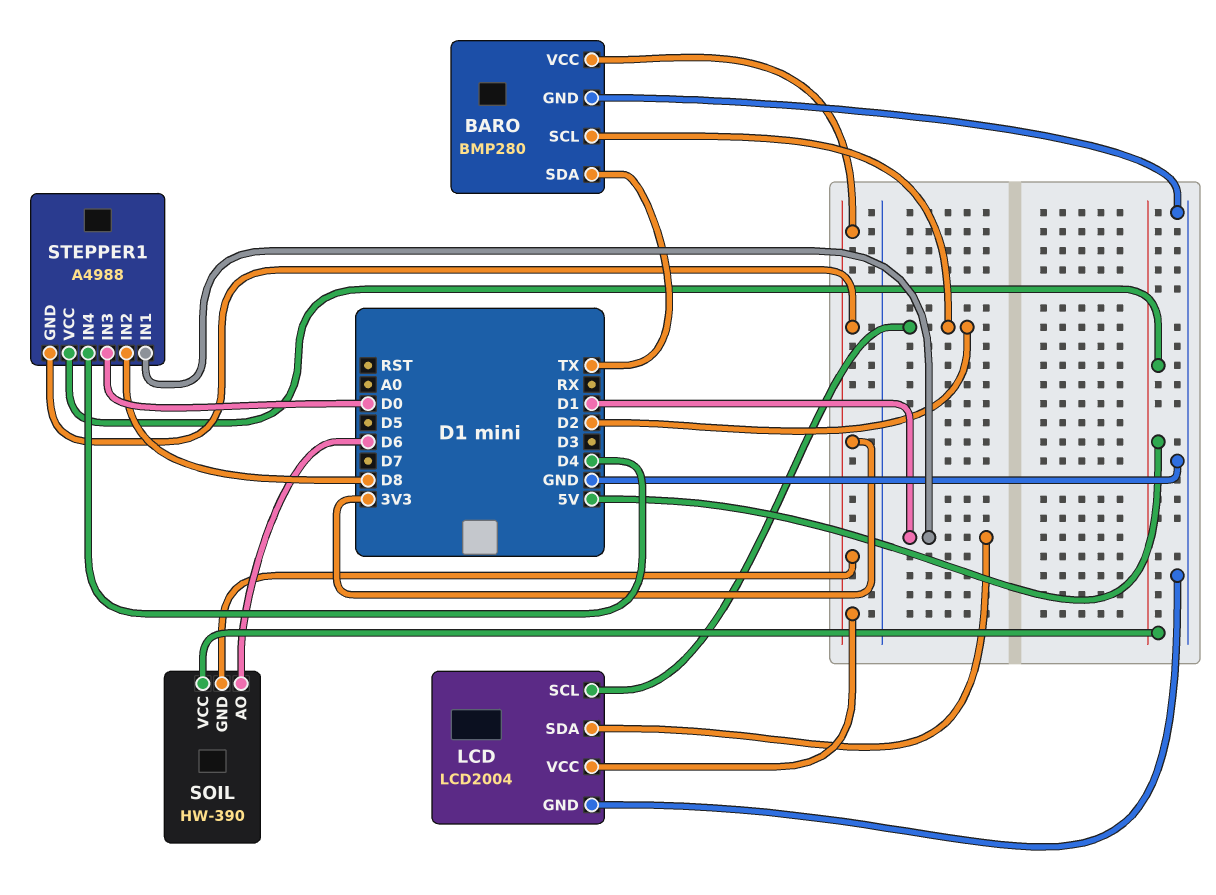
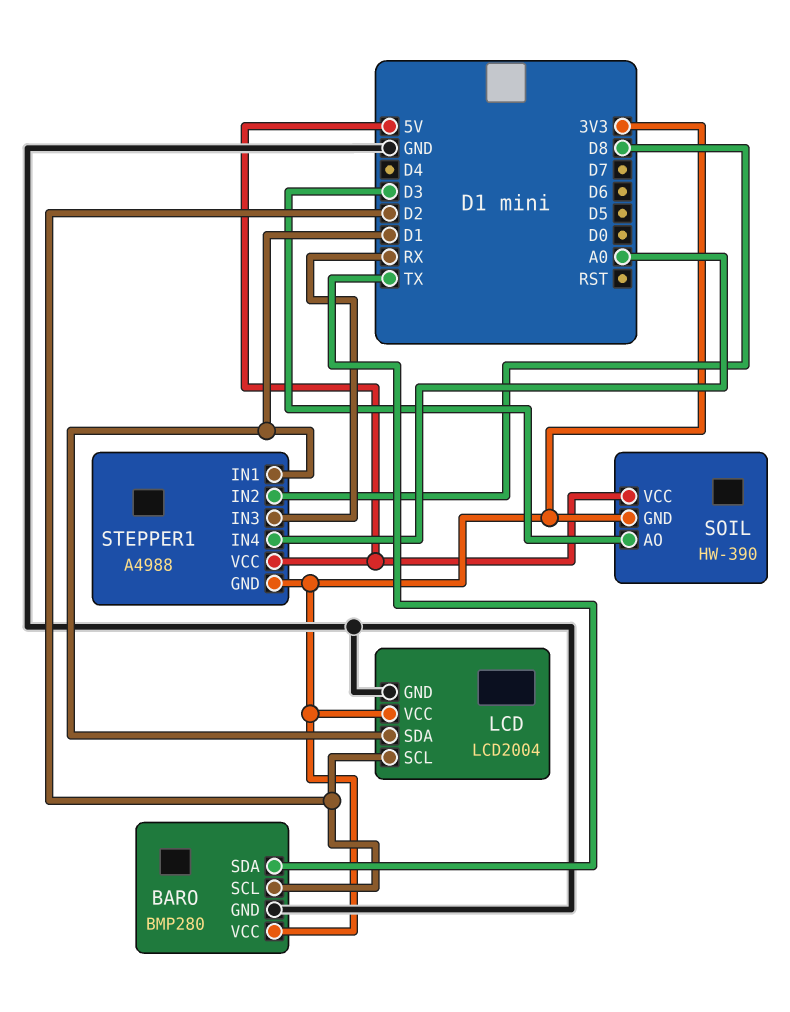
SOIL pin AO: D6 -> D3
STEPPER1 pin IN3: D0 -> RX
STEPPER1 pin IN4: D4 -> A0

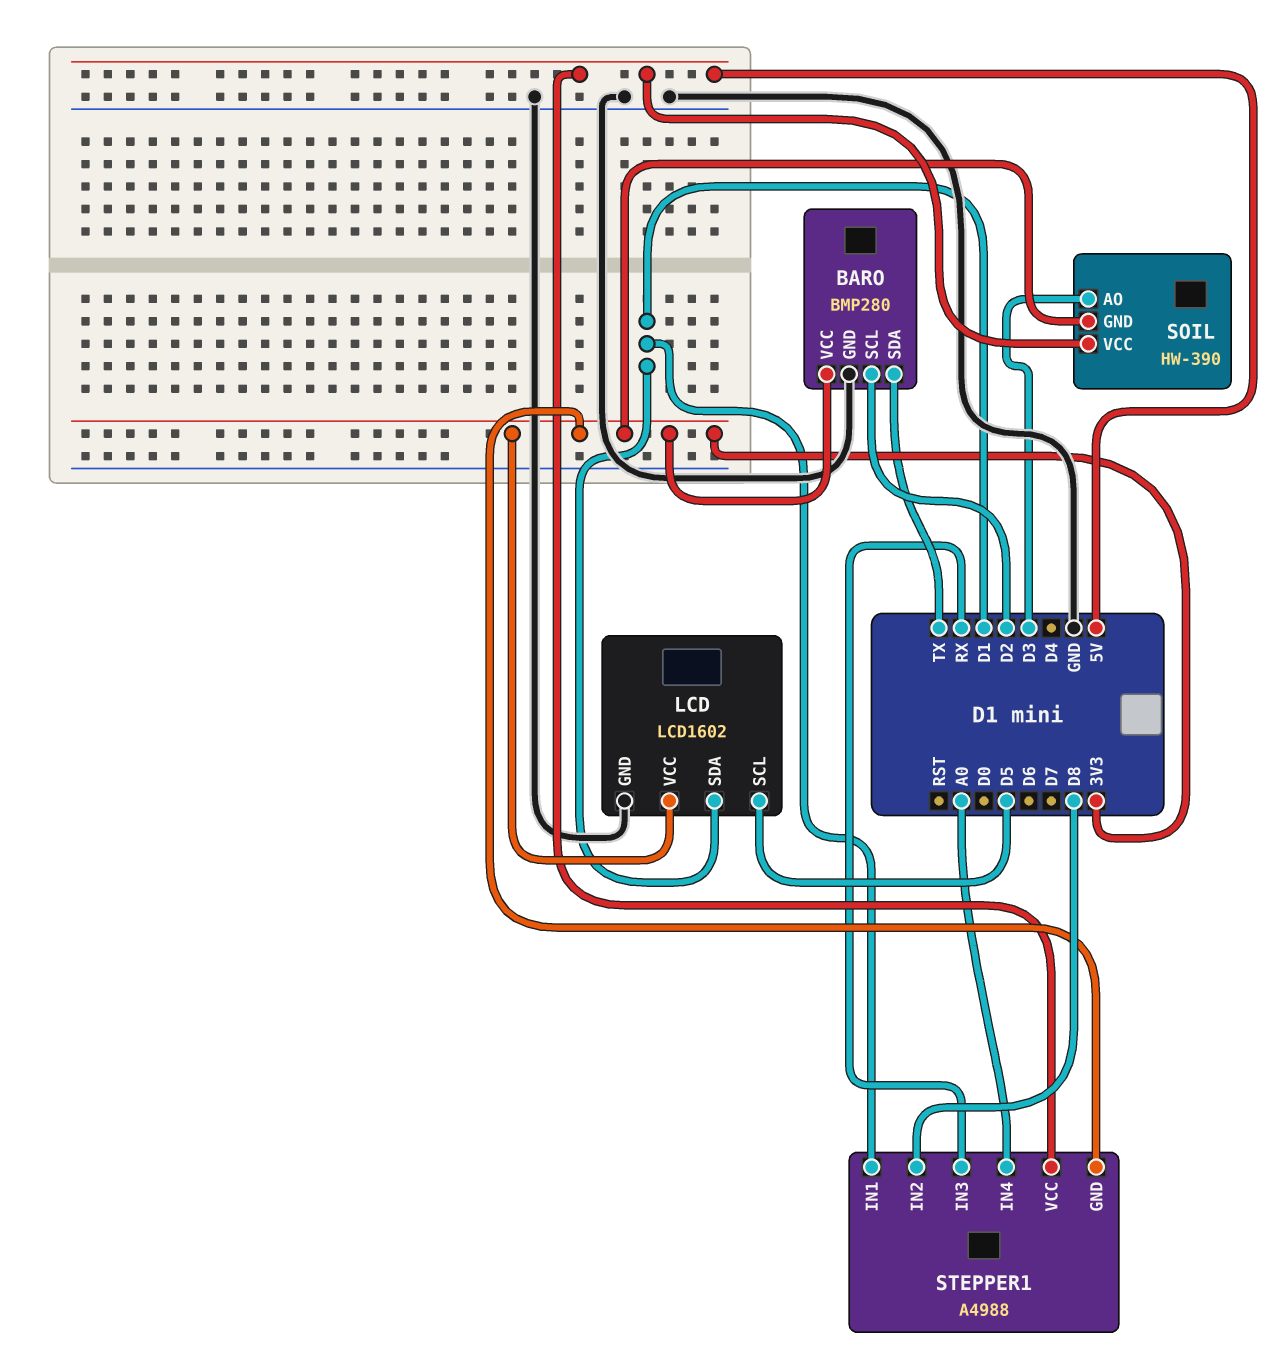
LCD: LCD2004 -> LCD1602
LCD pin SCL: D2 -> D5

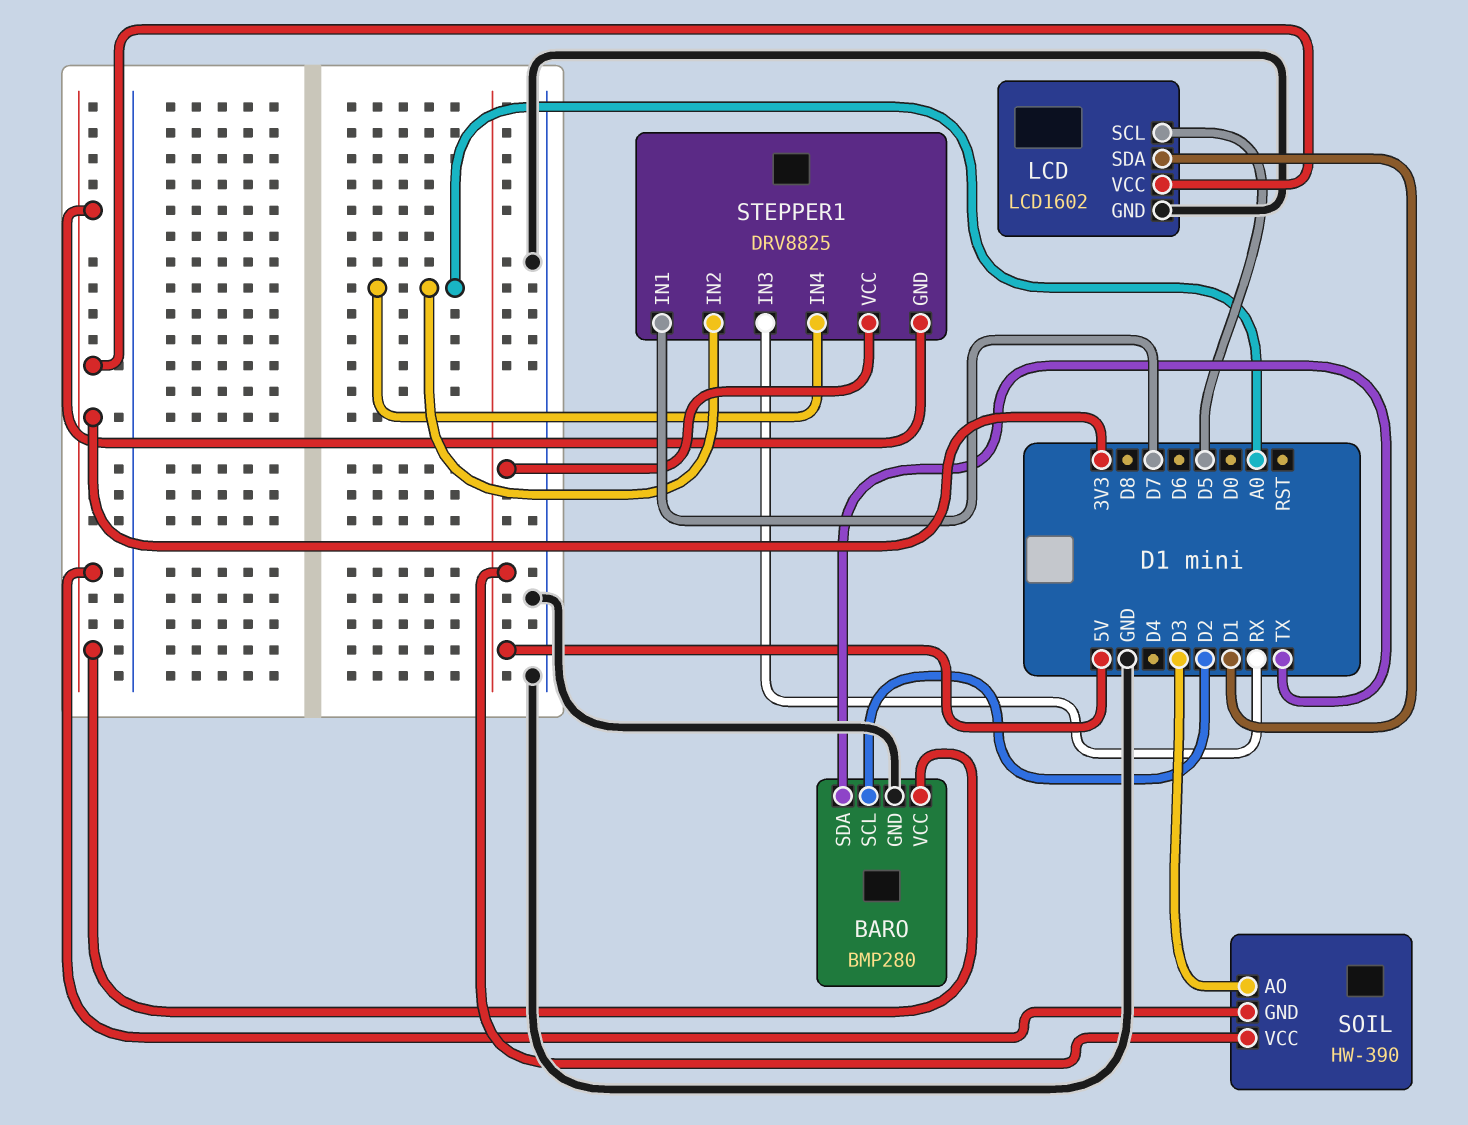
STEPPER1: A4988 -> DRV8825
STEPPER1 pin IN1: D1 -> D7
STEPPER1 pin IN2: D8 -> A0

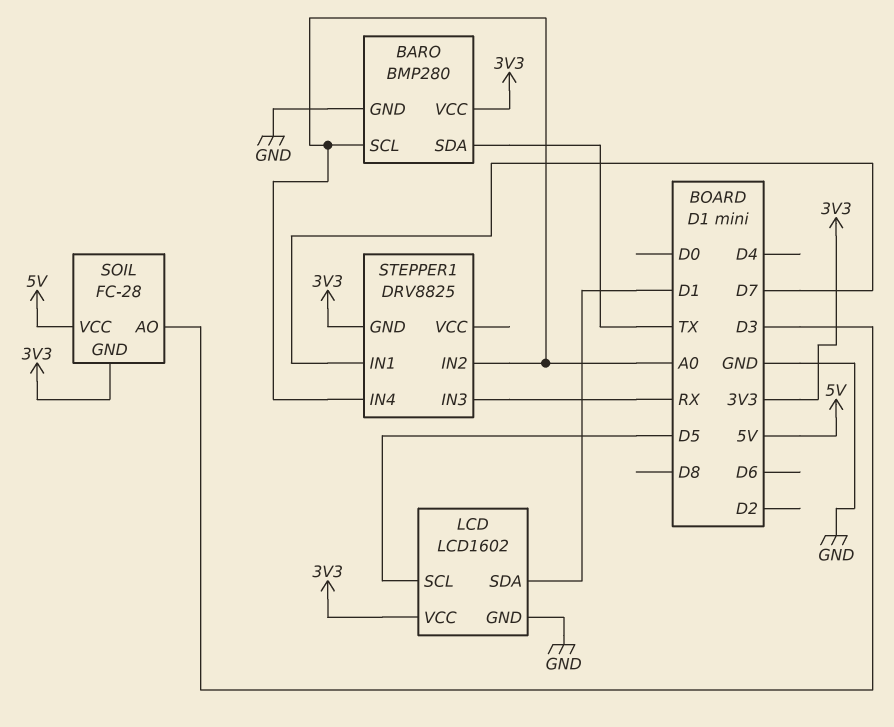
BARO pin SCL: D2 -> A0
SOIL: HW-390 -> FC-28
STEPPER1 pin VCC: 5V -> none

